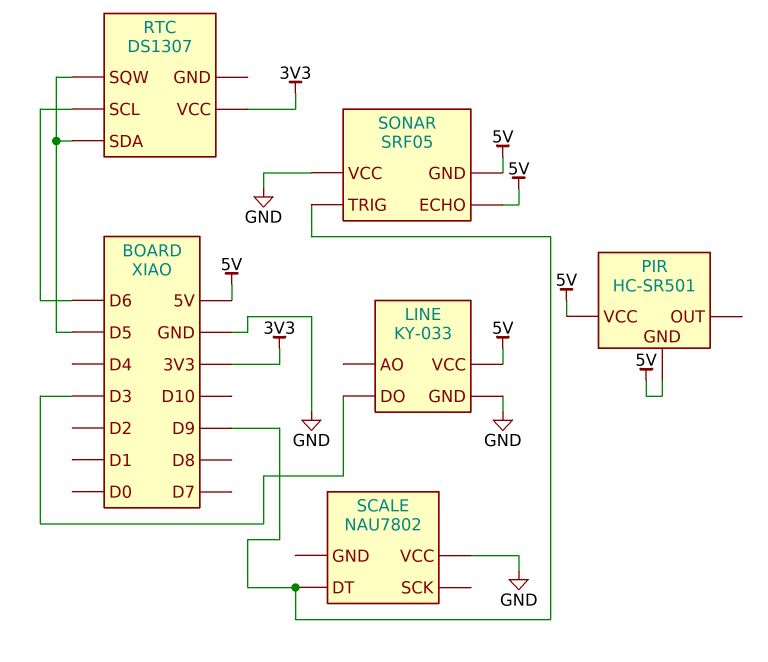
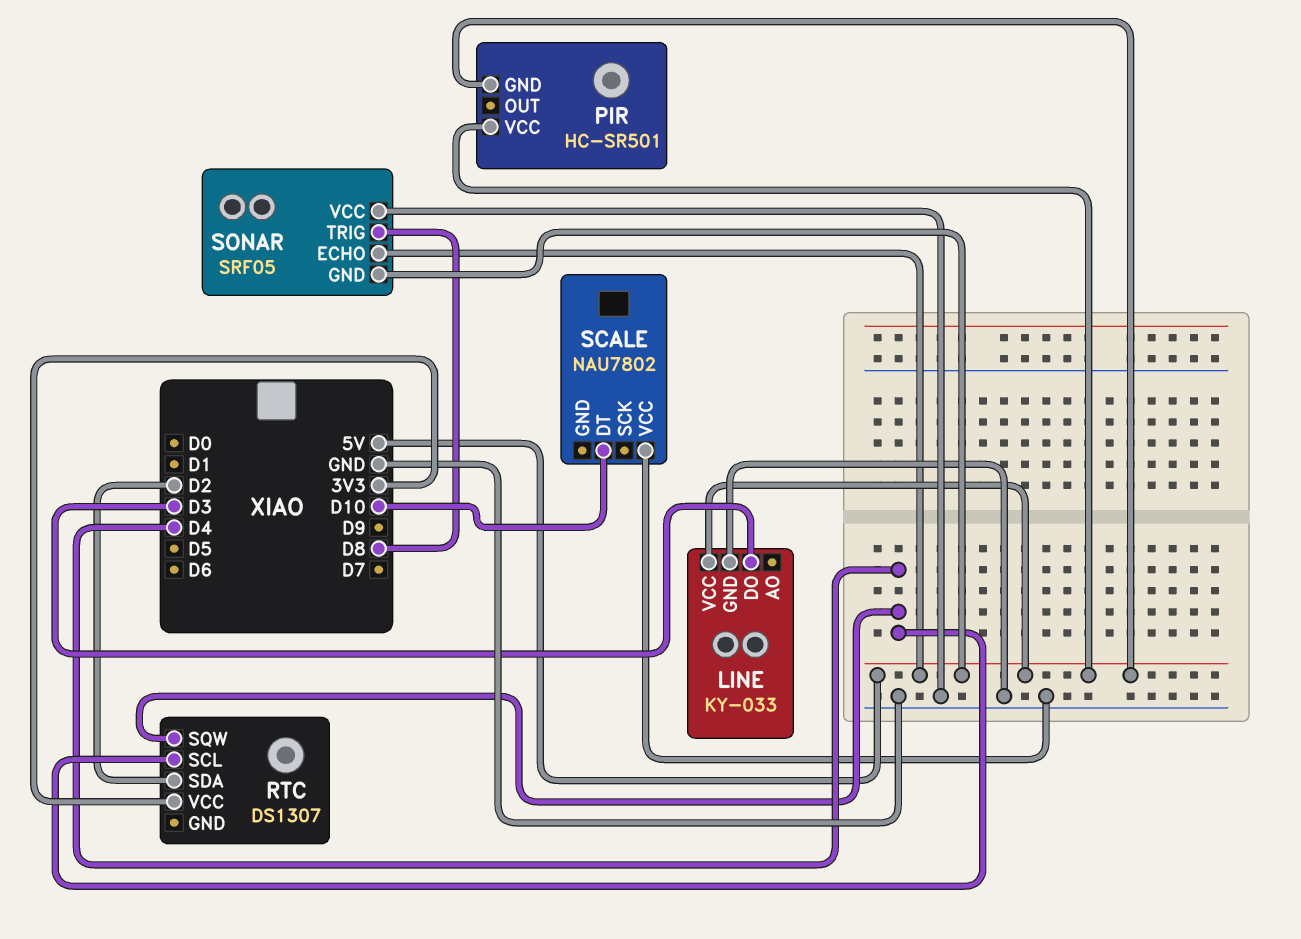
RTC pin SCL: D6 -> D4
RTC pin SDA: D5 -> D2
RTC pin SQW: D5 -> D4
SCALE pin DT: D9 -> D10
SONAR pin TRIG: D9 -> D8

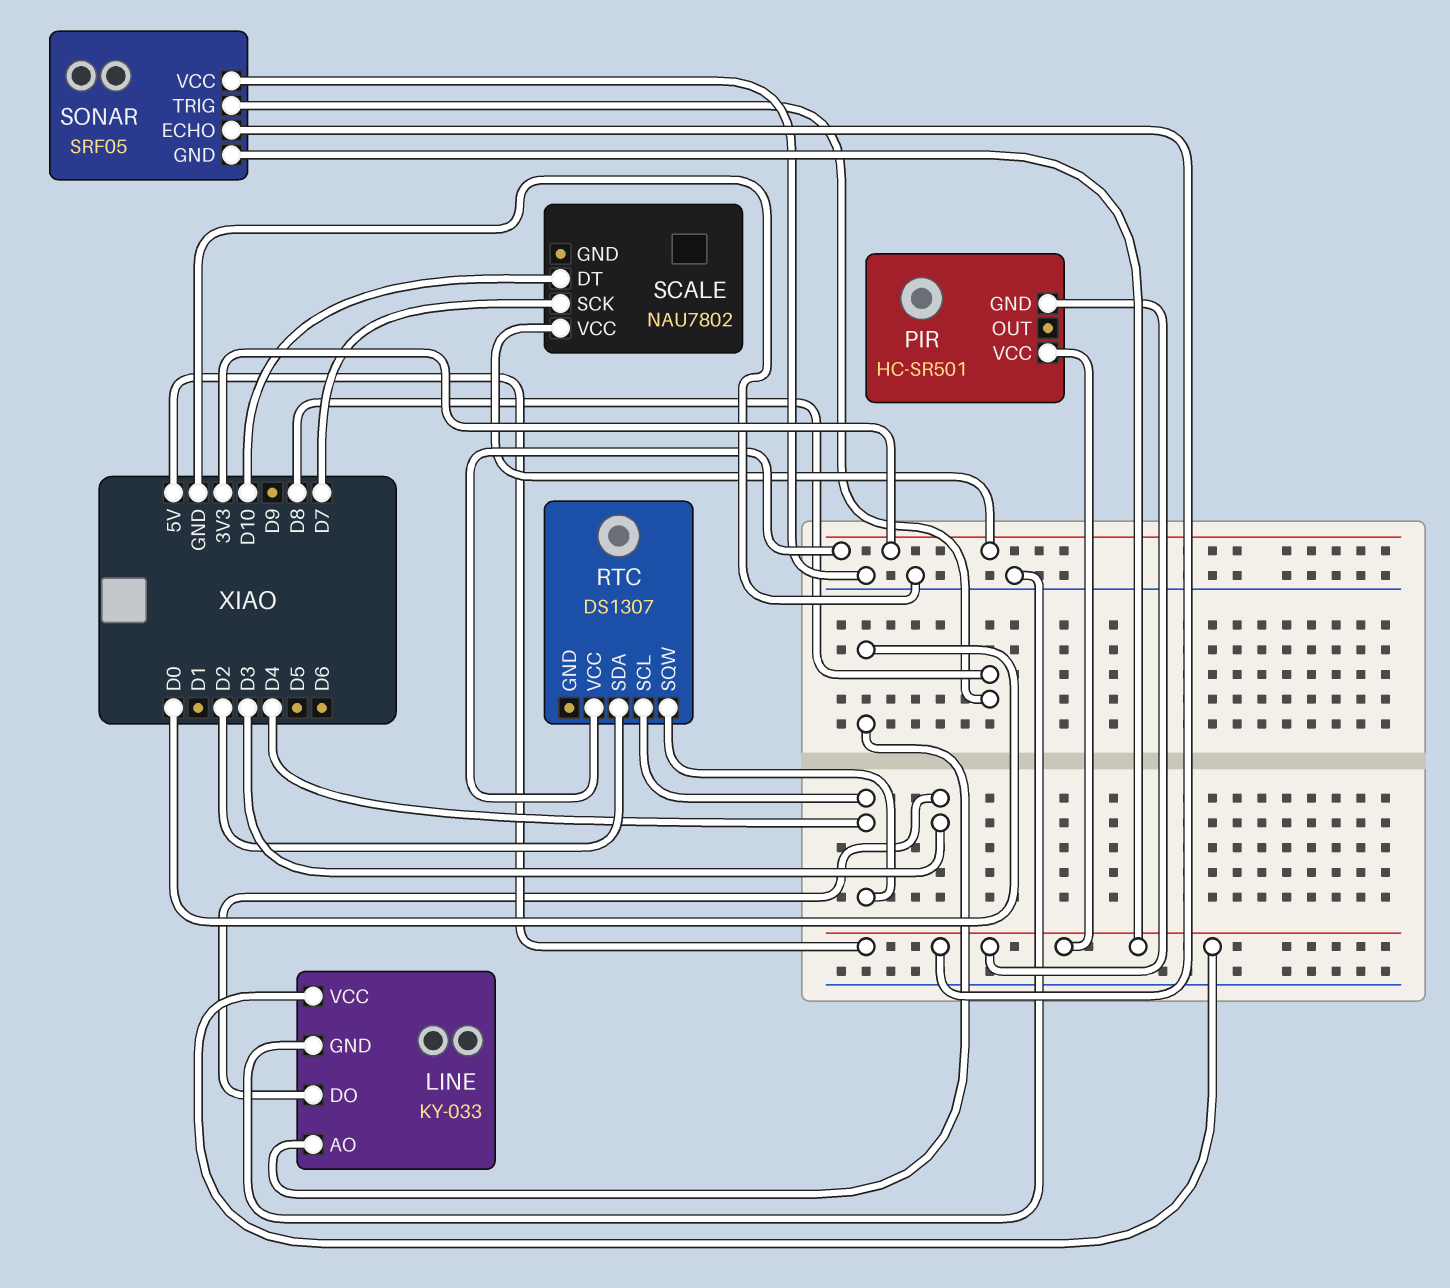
LINE pin AO: none -> D0
SCALE pin SCK: none -> D7
SCALE pin VCC: GND -> 3V3

